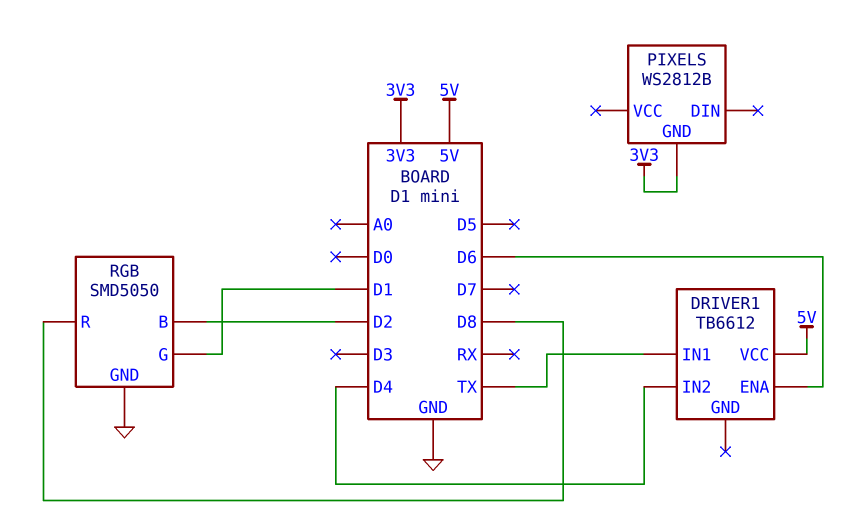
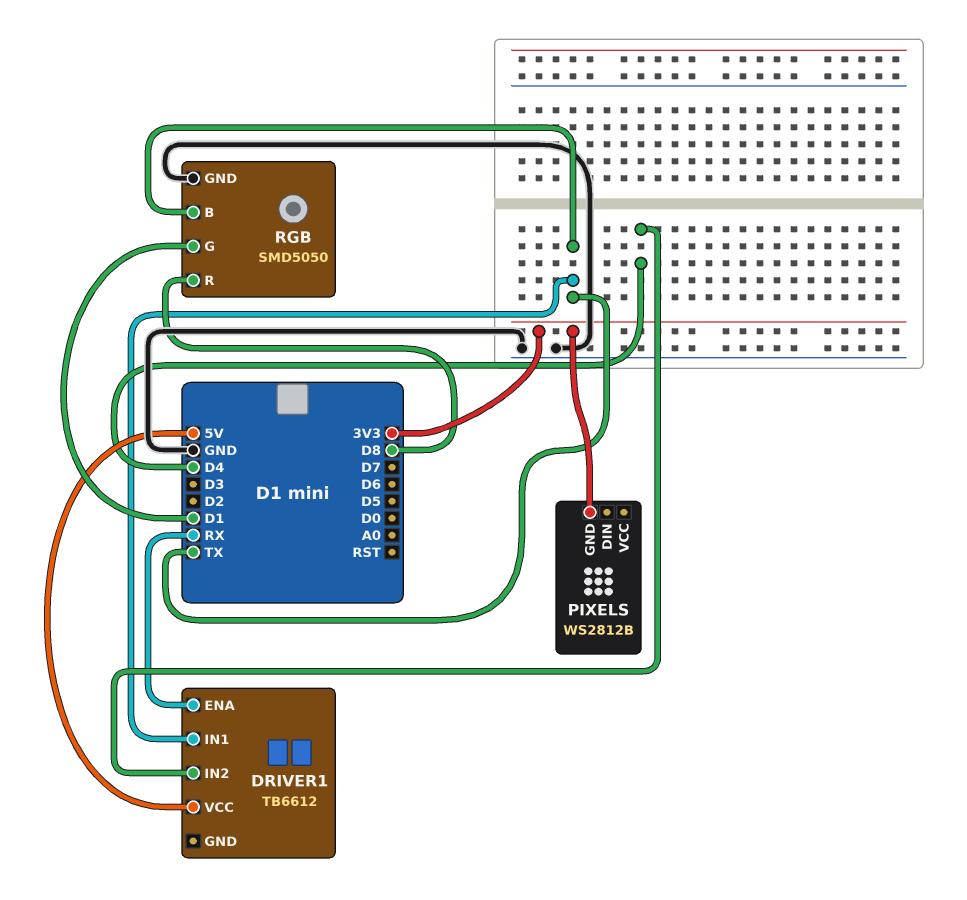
DRIVER1 pin ENA: D6 -> RX
RGB pin B: D2 -> TX

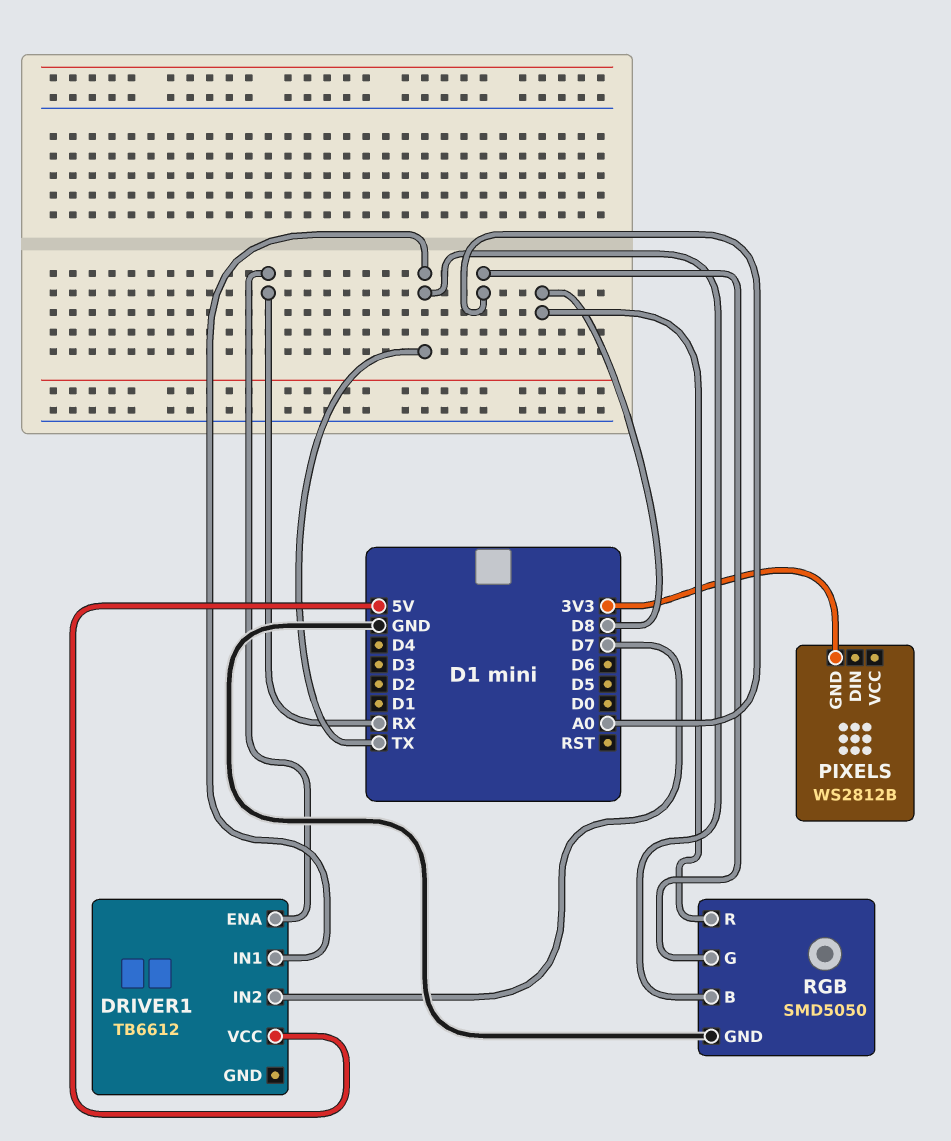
DRIVER1 pin IN2: D4 -> D7
RGB pin G: D1 -> A0

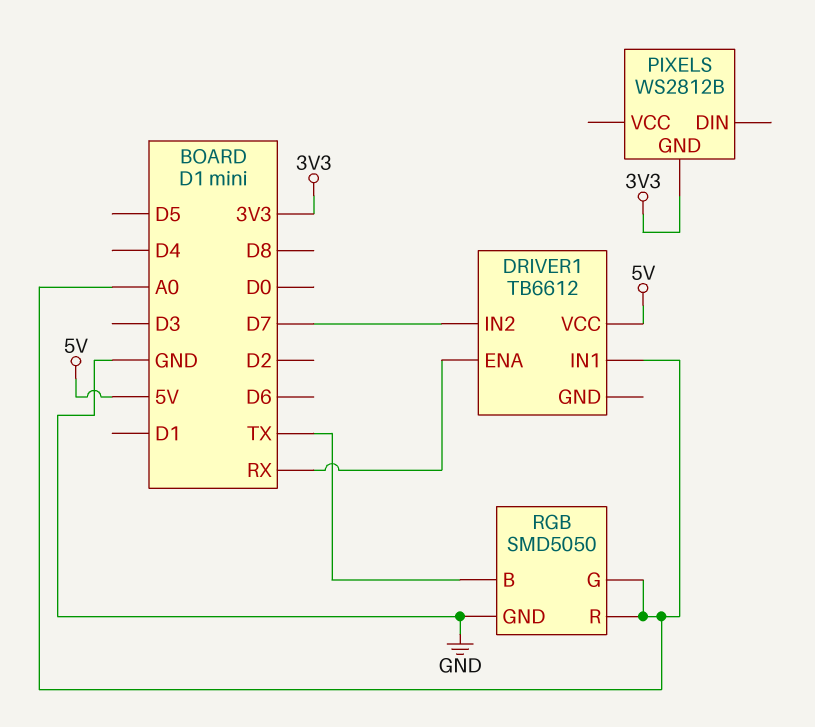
DRIVER1 pin IN1: TX -> A0
RGB pin R: D8 -> A0

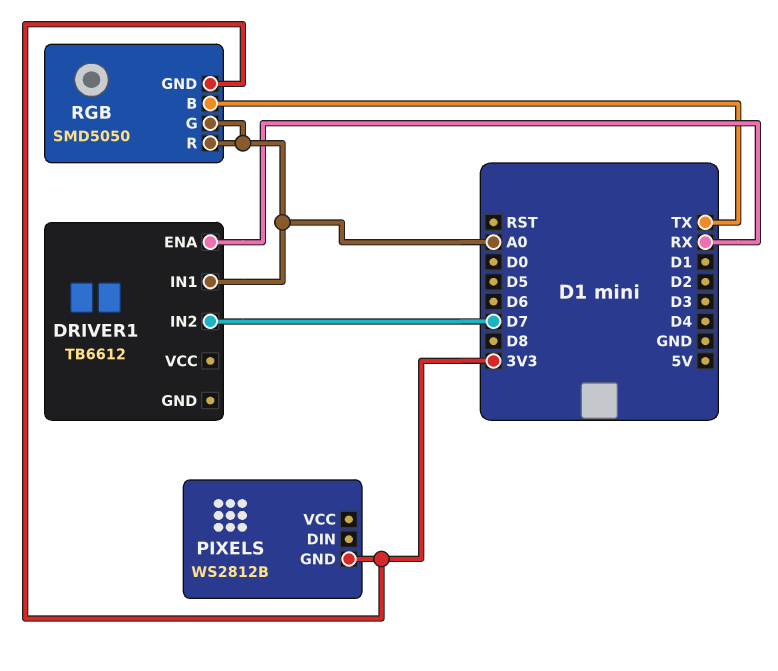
DRIVER1 pin VCC: 5V -> none
RGB pin GND: GND -> 3V3

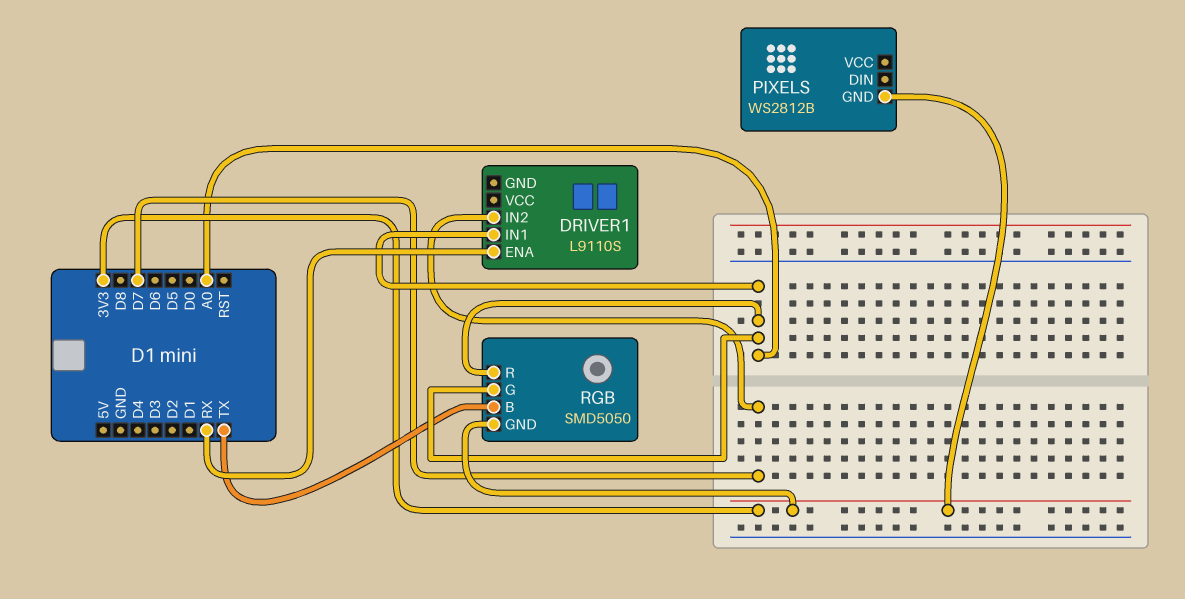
DRIVER1: TB6612 -> L9110S

